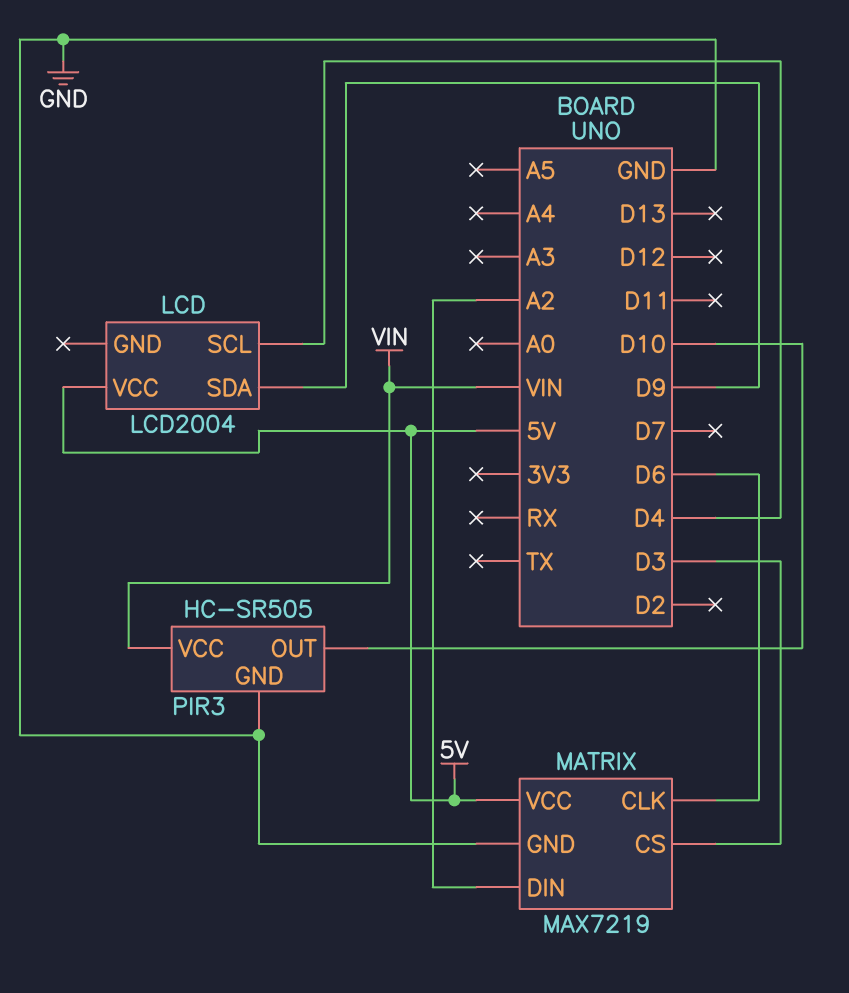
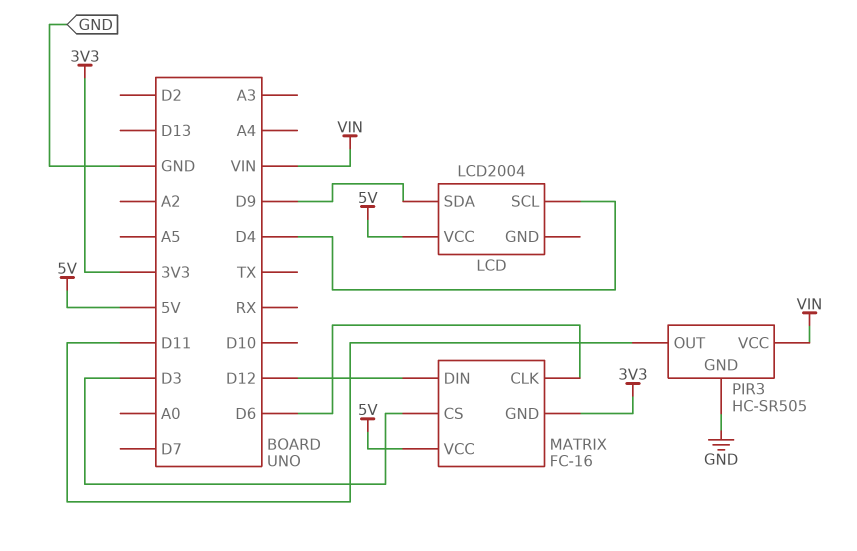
MATRIX: MAX7219 -> FC-16
MATRIX pin DIN: A2 -> D12
MATRIX pin GND: GND -> 3V3
PIR3 pin OUT: D10 -> D11

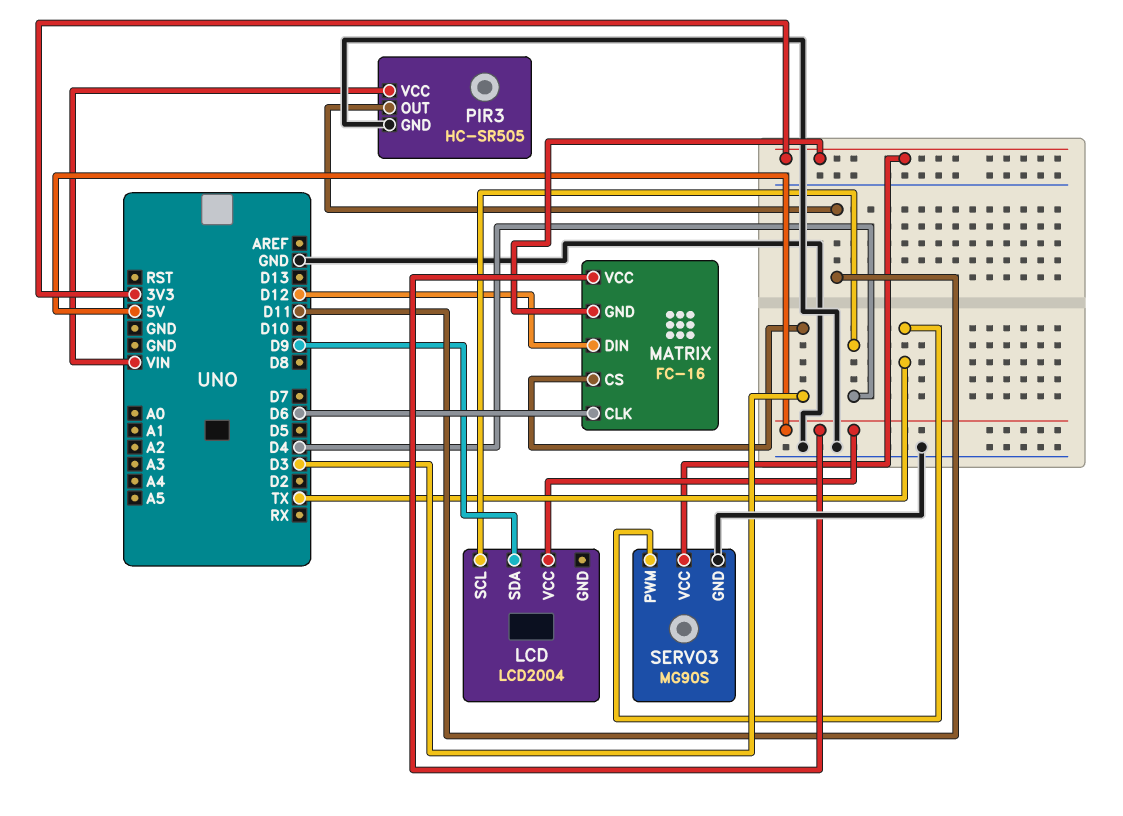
SERVO3: none -> MG90S
SERVO3 pin GND: none -> GND
SERVO3 pin PWM: none -> TX
SERVO3 pin VCC: none -> 3V3

